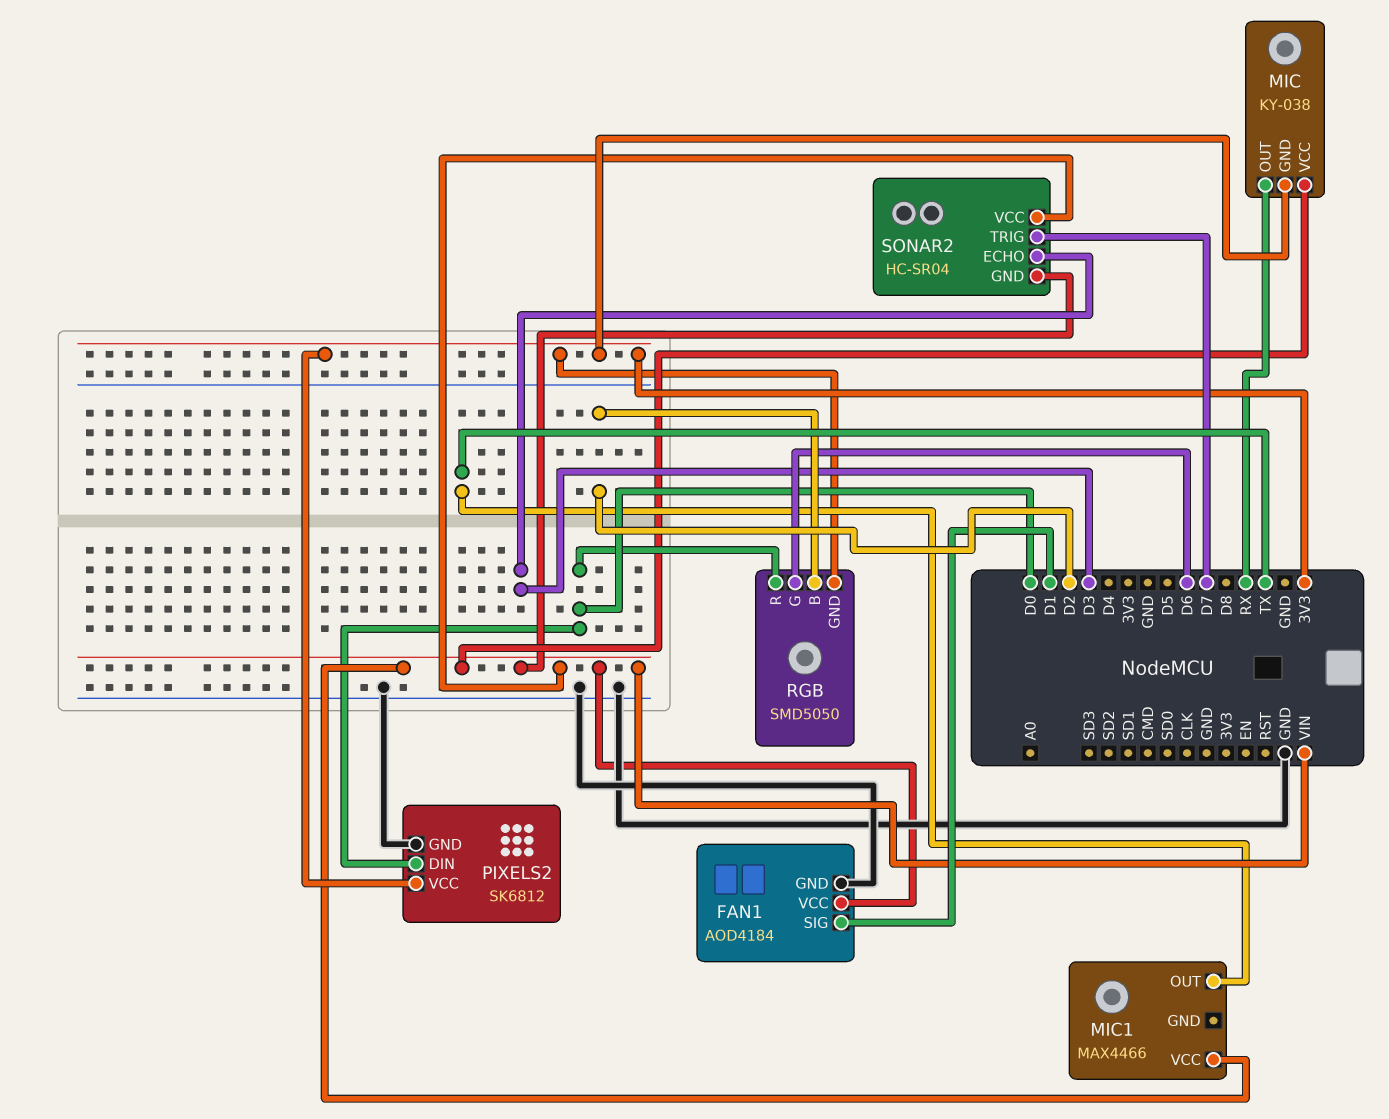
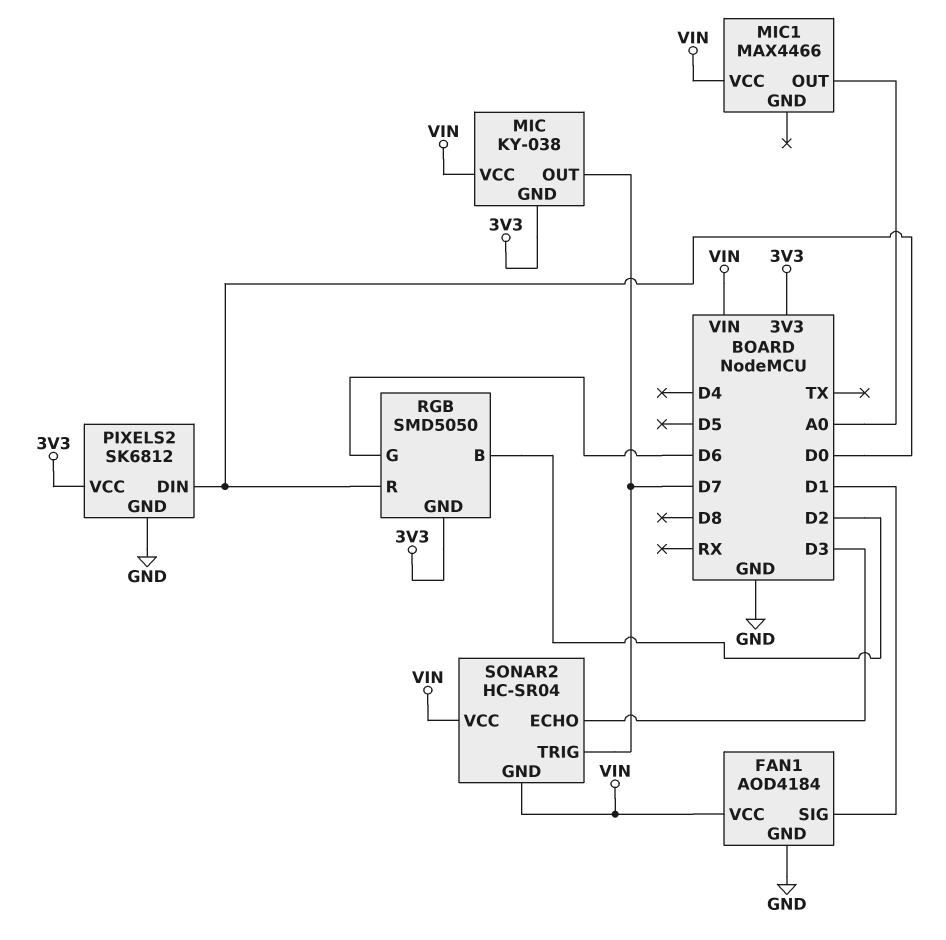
MIC pin OUT: RX -> D7
MIC1 pin OUT: TX -> A0

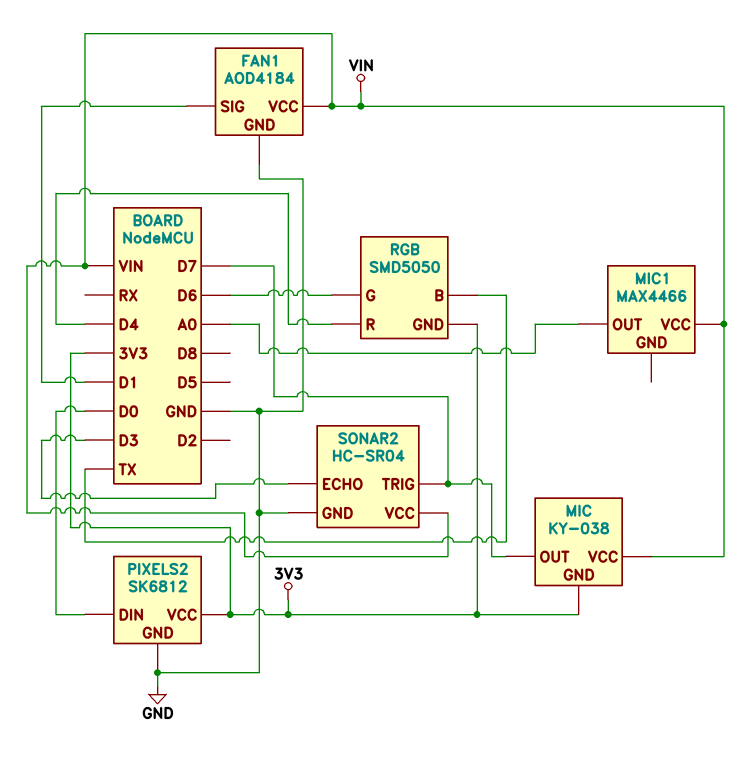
RGB pin B: D2 -> TX
RGB pin R: D0 -> D4
SONAR2 pin GND: VIN -> GND

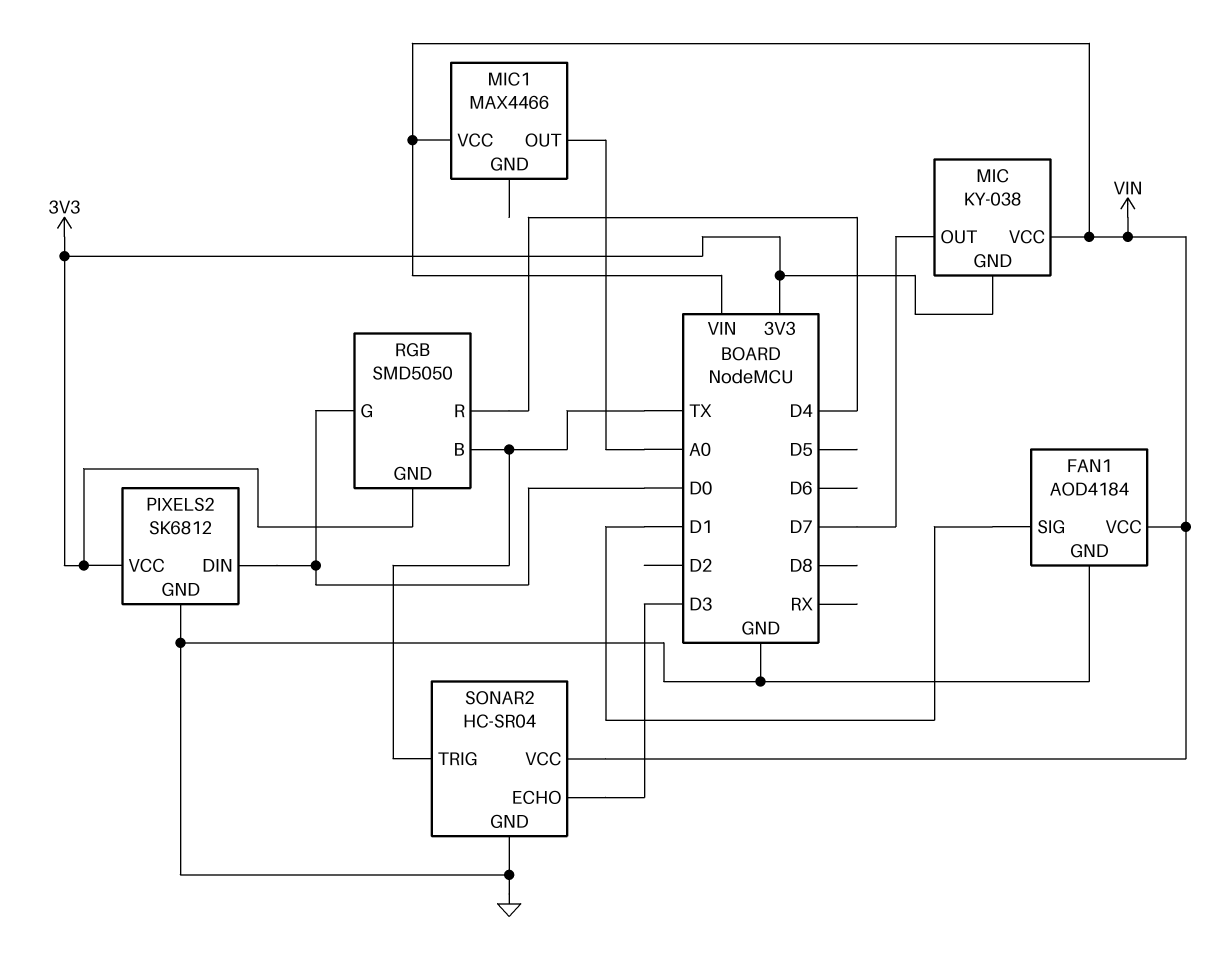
RGB pin G: D6 -> D0
SONAR2 pin TRIG: D7 -> TX

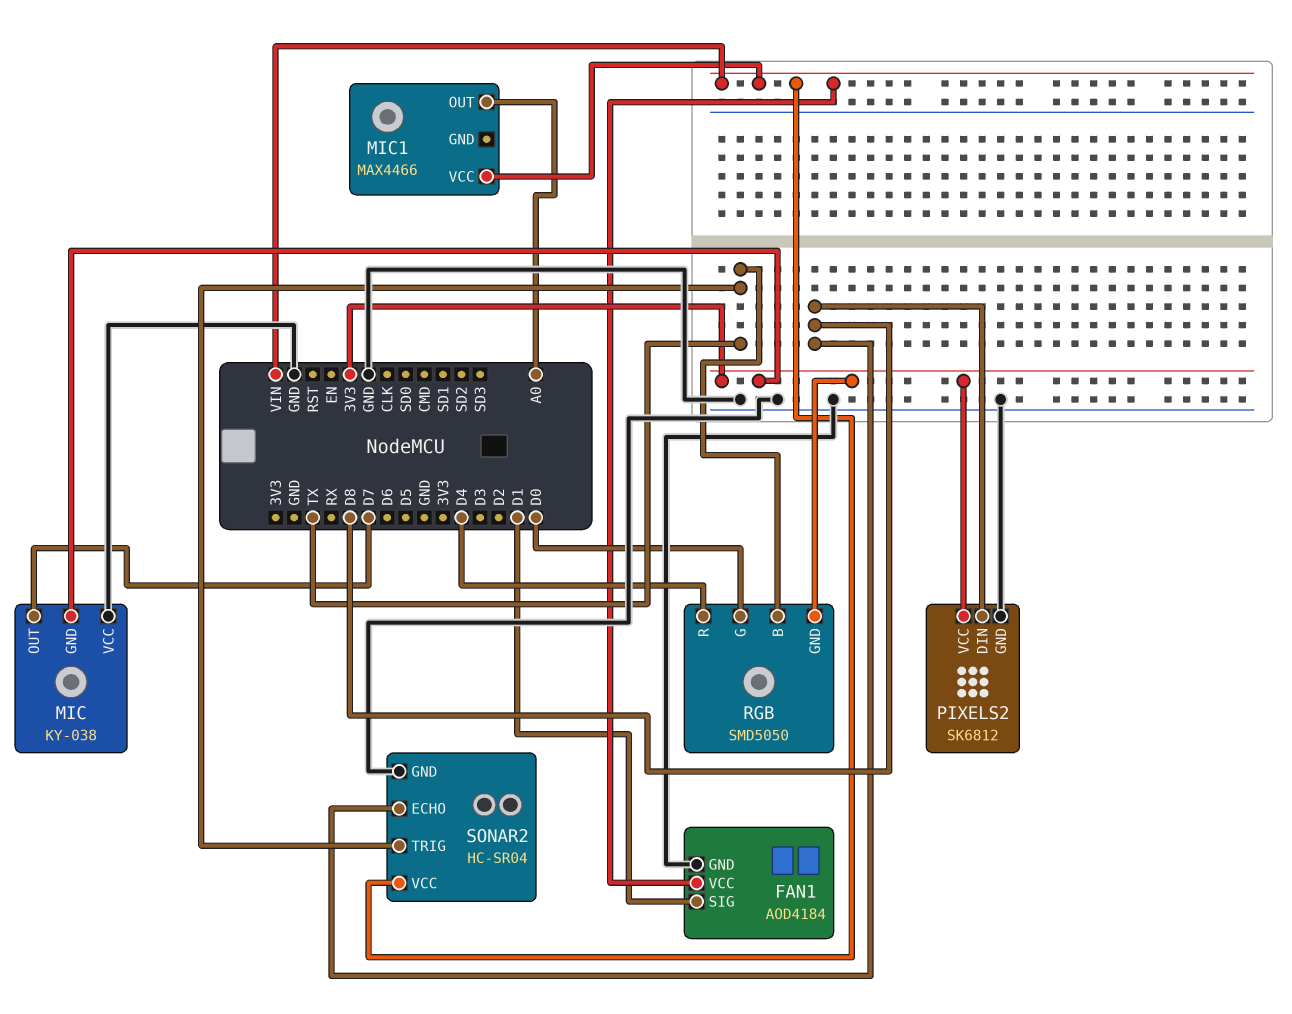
MIC pin VCC: VIN -> GND
PIXELS2 pin DIN: D0 -> D8
SONAR2 pin ECHO: D3 -> D8

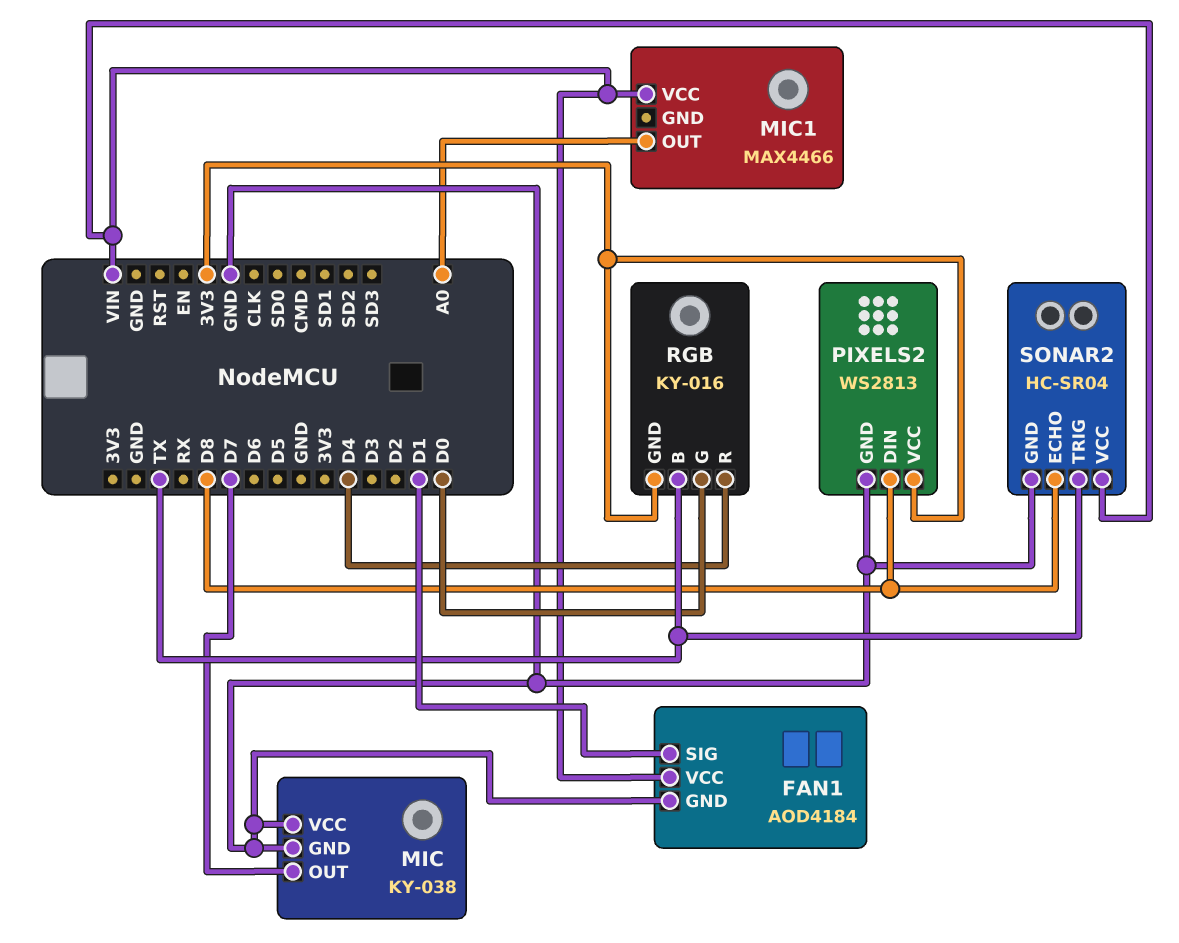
MIC pin GND: 3V3 -> GND
PIXELS2: SK6812 -> WS2813
RGB: SMD5050 -> KY-016

